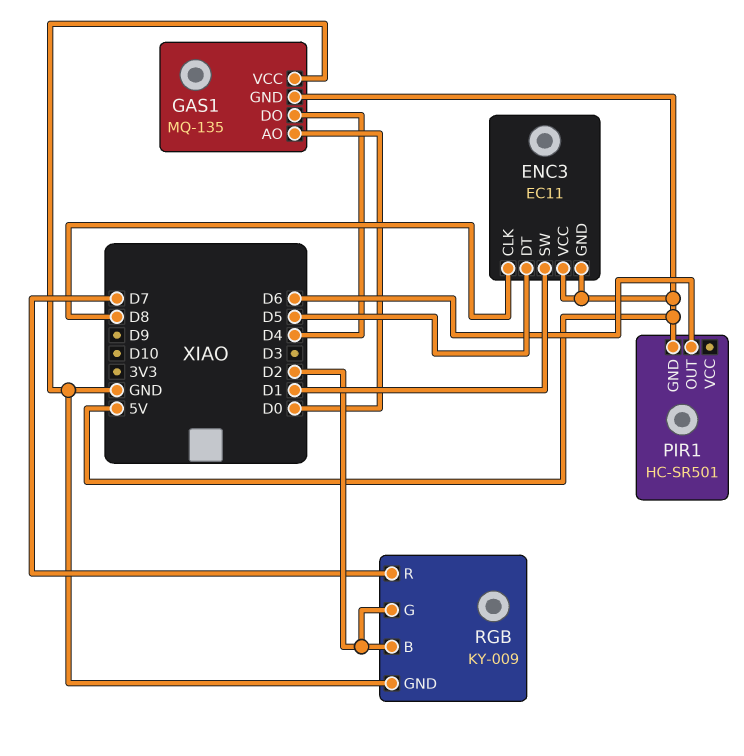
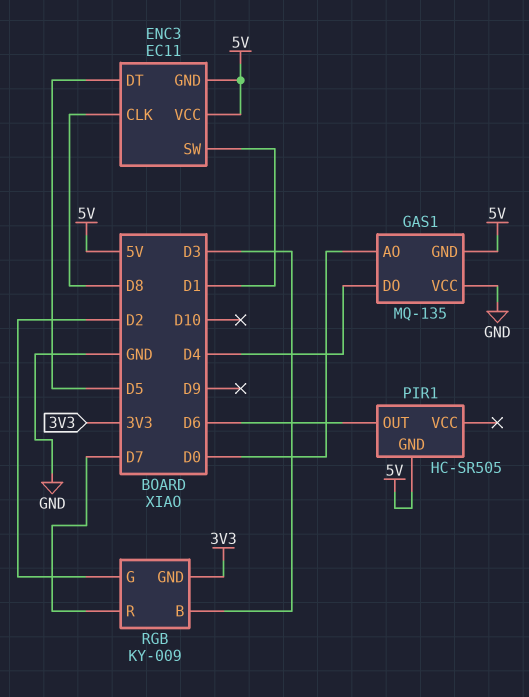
PIR1: HC-SR501 -> HC-SR505
RGB pin B: D2 -> D3
RGB pin GND: GND -> 3V3

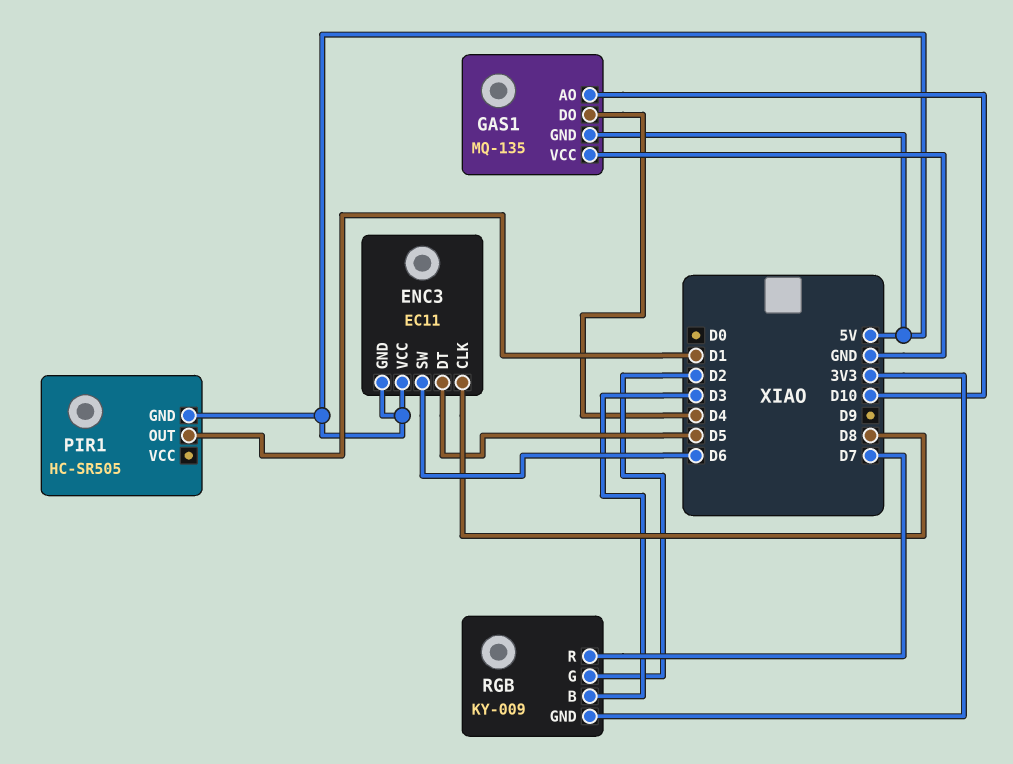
ENC3 pin SW: D1 -> D6
GAS1 pin AO: D0 -> D10
PIR1 pin OUT: D6 -> D1

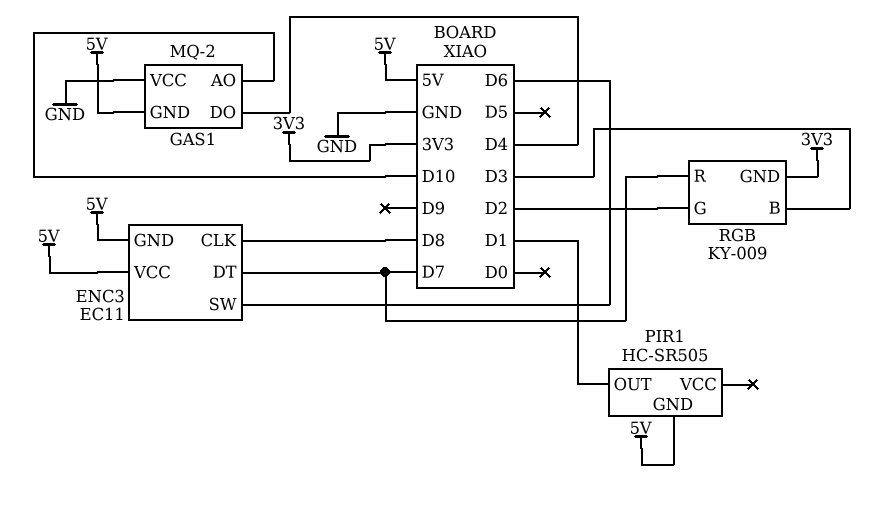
ENC3 pin DT: D5 -> D7
GAS1: MQ-135 -> MQ-2

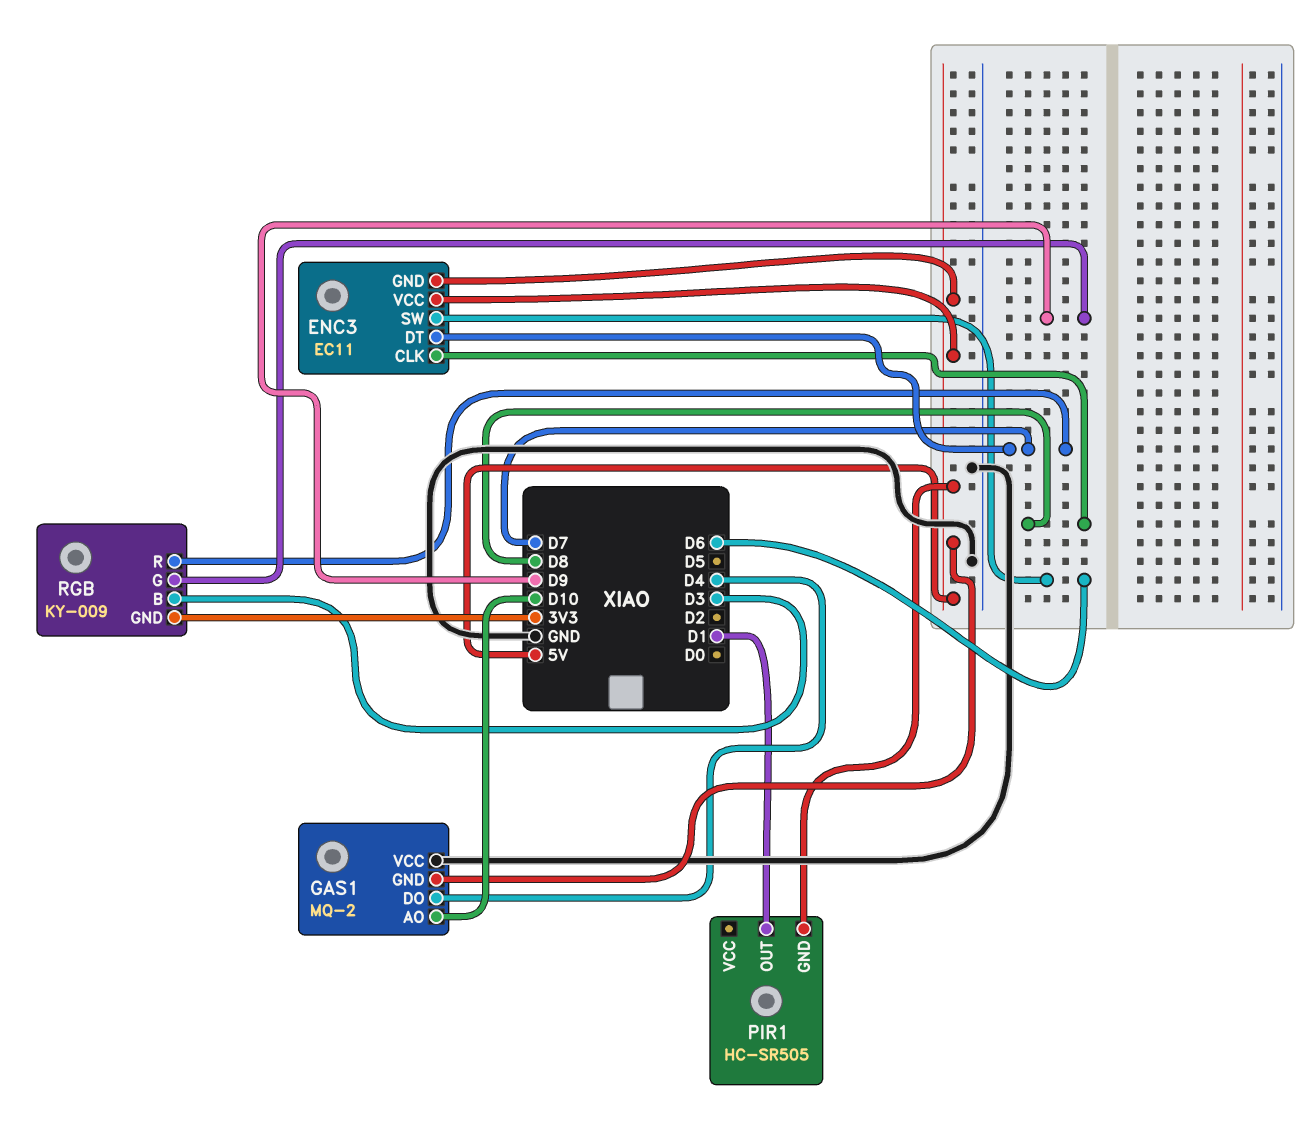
RGB pin G: D2 -> D9

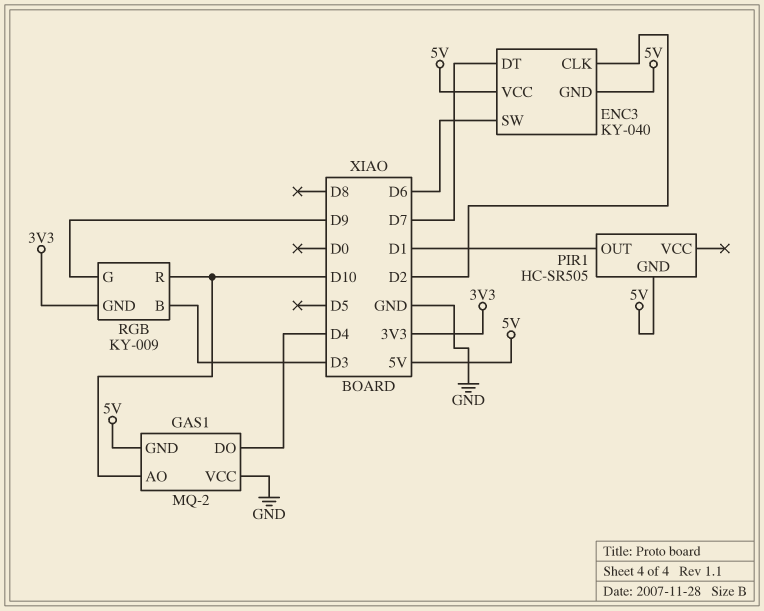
ENC3: EC11 -> KY-040
ENC3 pin CLK: D8 -> D2
RGB pin R: D7 -> D10

